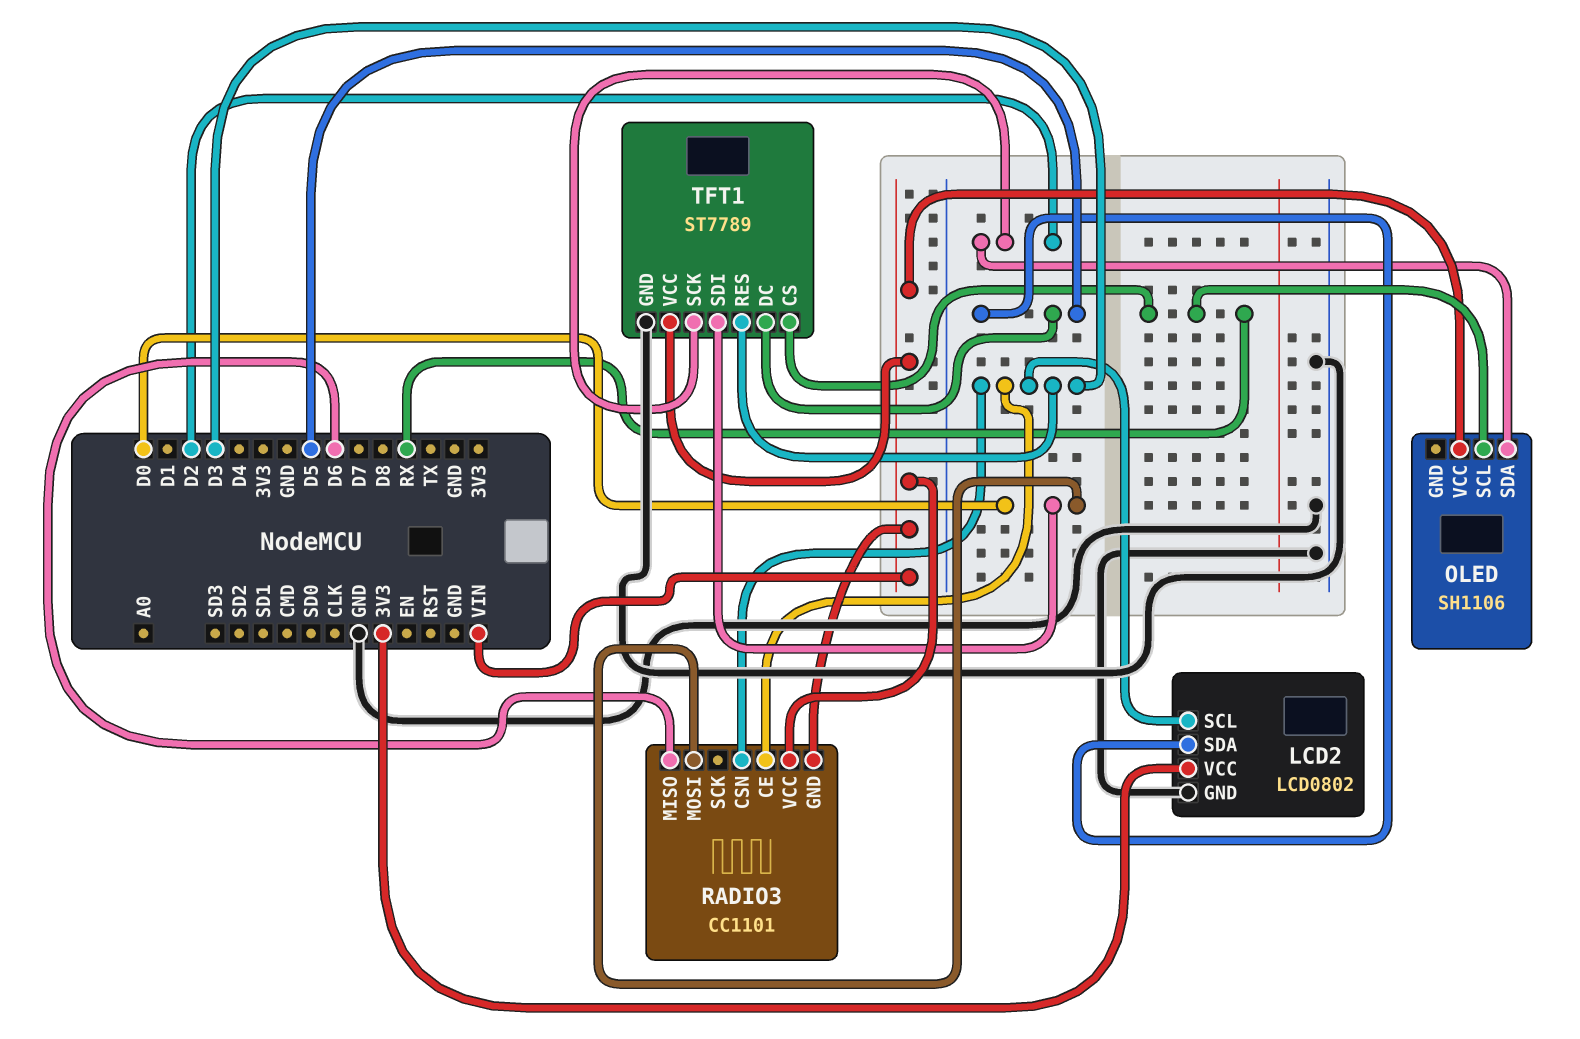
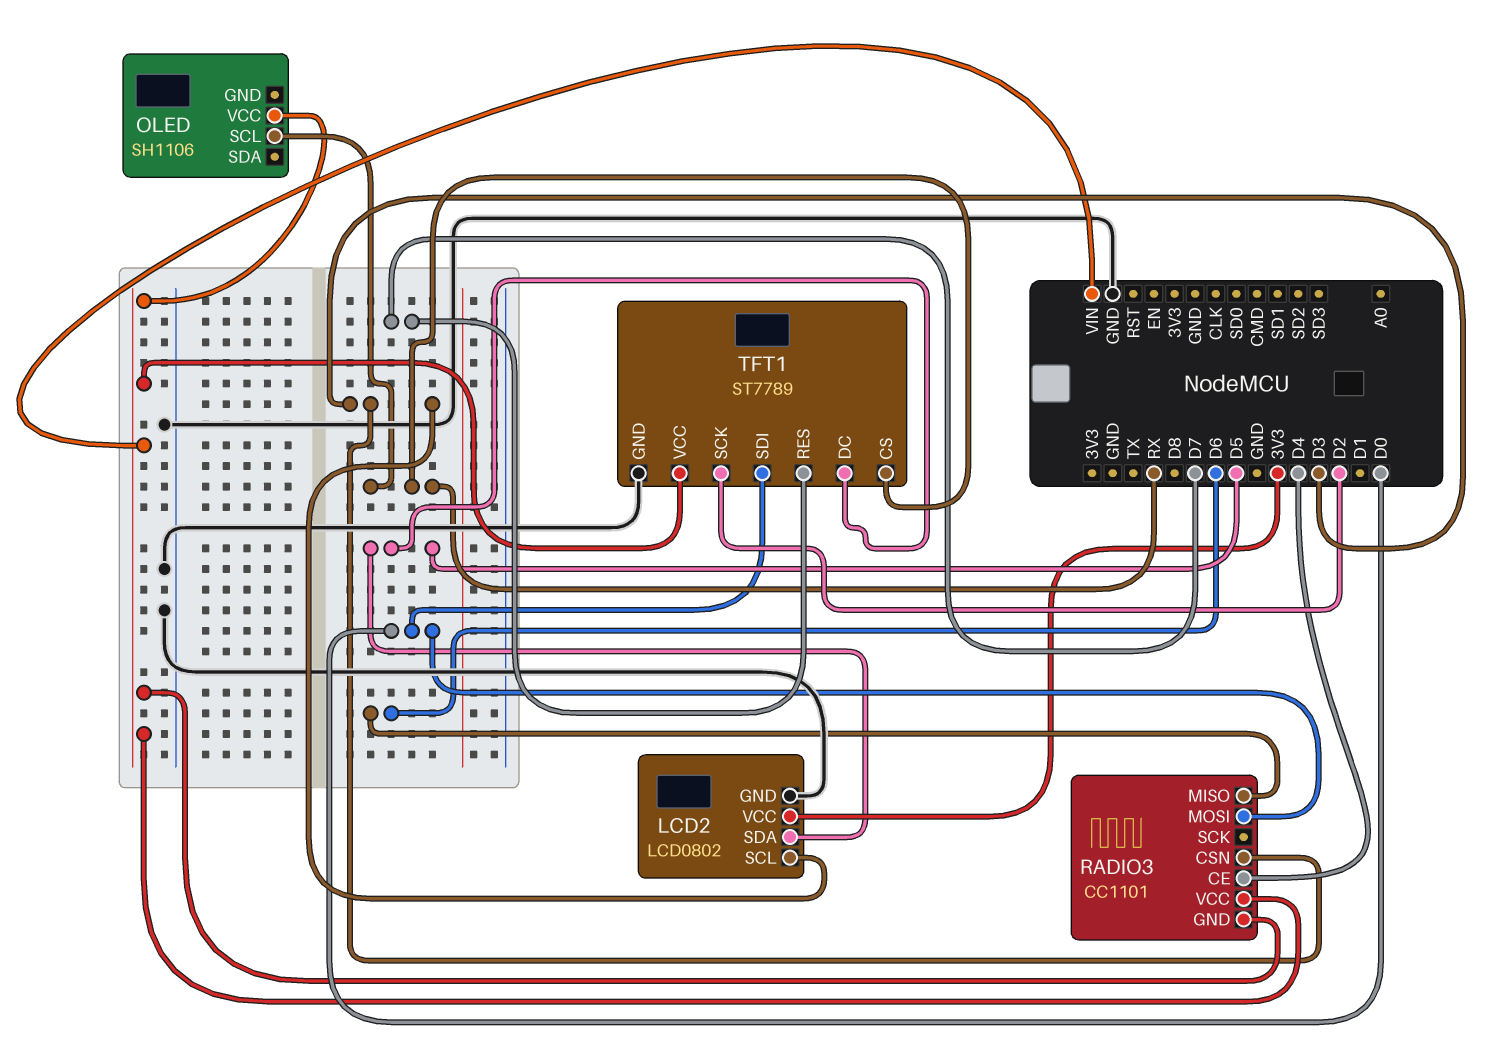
OLED pin SDA: D2 -> none
RADIO3 pin CE: D3 -> D4
TFT1 pin RES: D3 -> D7

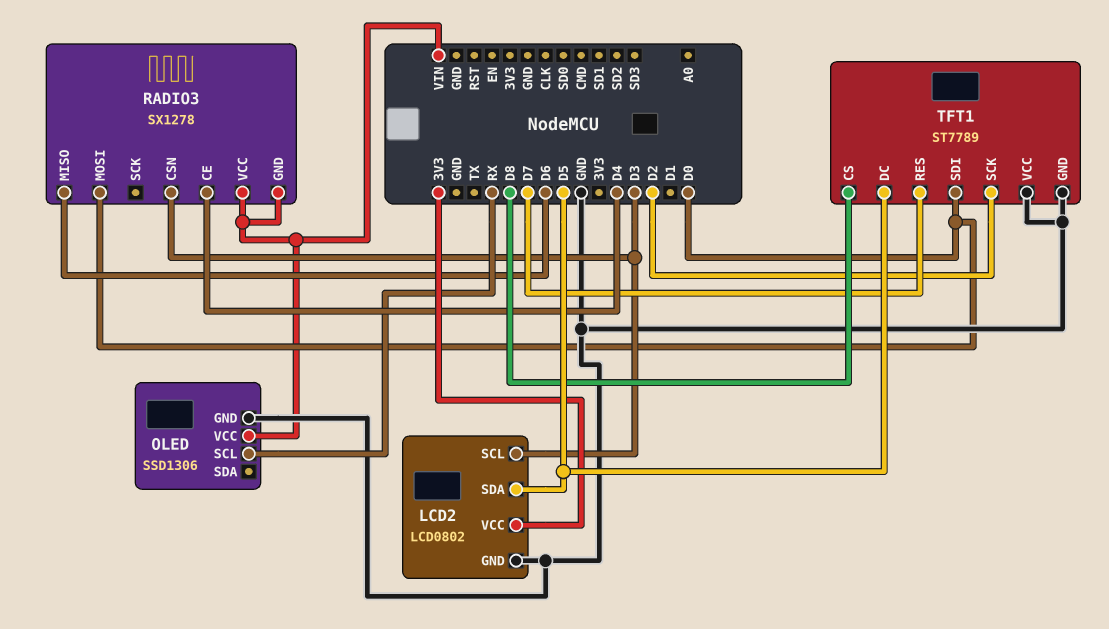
OLED: SH1106 -> SSD1306
OLED pin GND: none -> GND
RADIO3: CC1101 -> SX1278
TFT1 pin CS: RX -> D8
TFT1 pin VCC: VIN -> GND

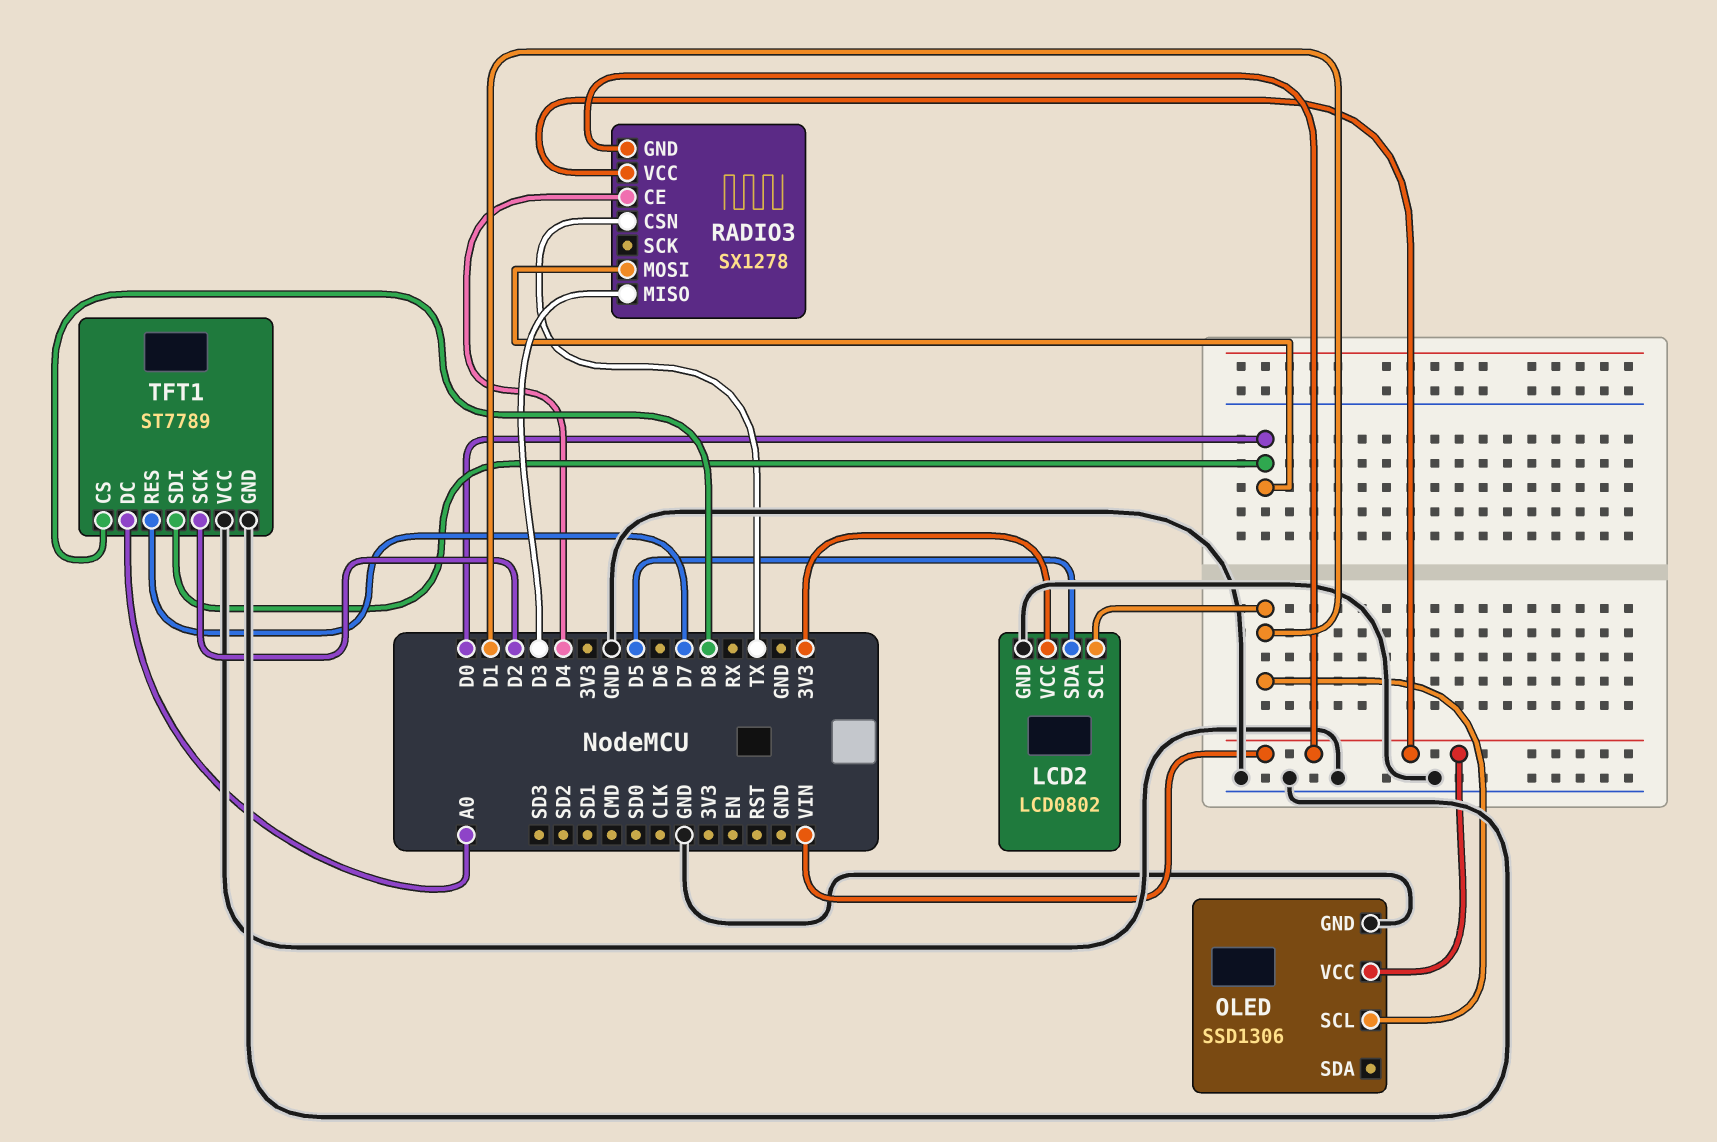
LCD2 pin SCL: D3 -> D1
OLED pin SCL: RX -> D1
RADIO3 pin CSN: D3 -> TX
RADIO3 pin MISO: D6 -> D3
TFT1 pin DC: D5 -> A0

